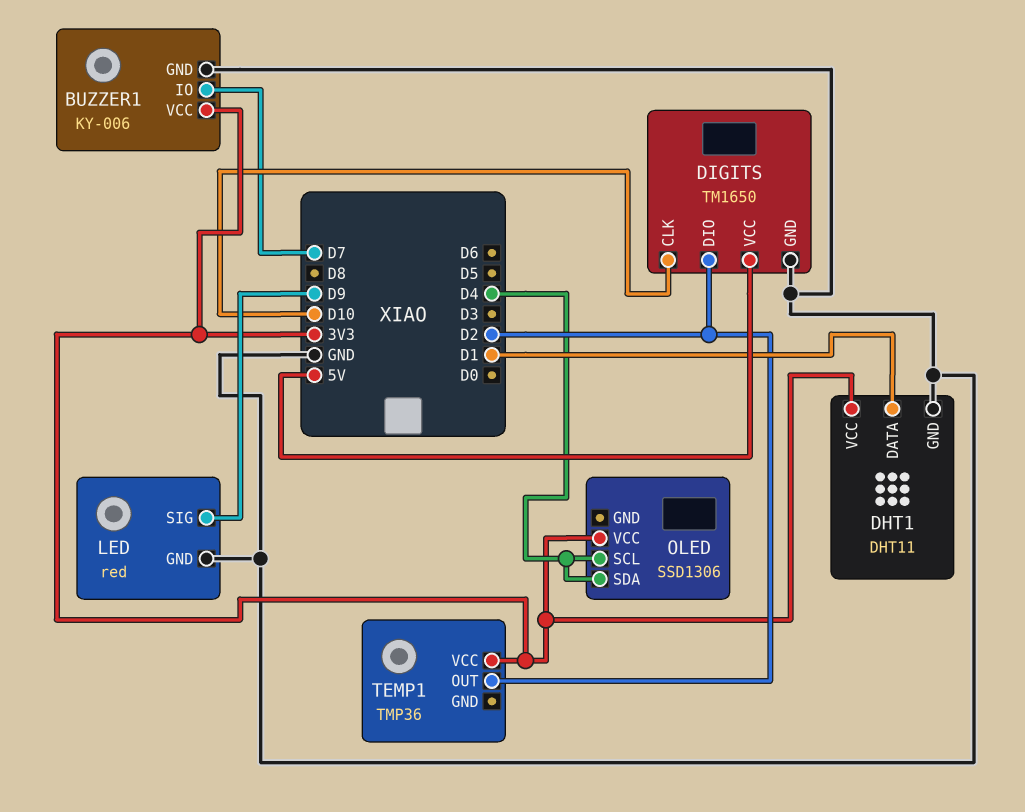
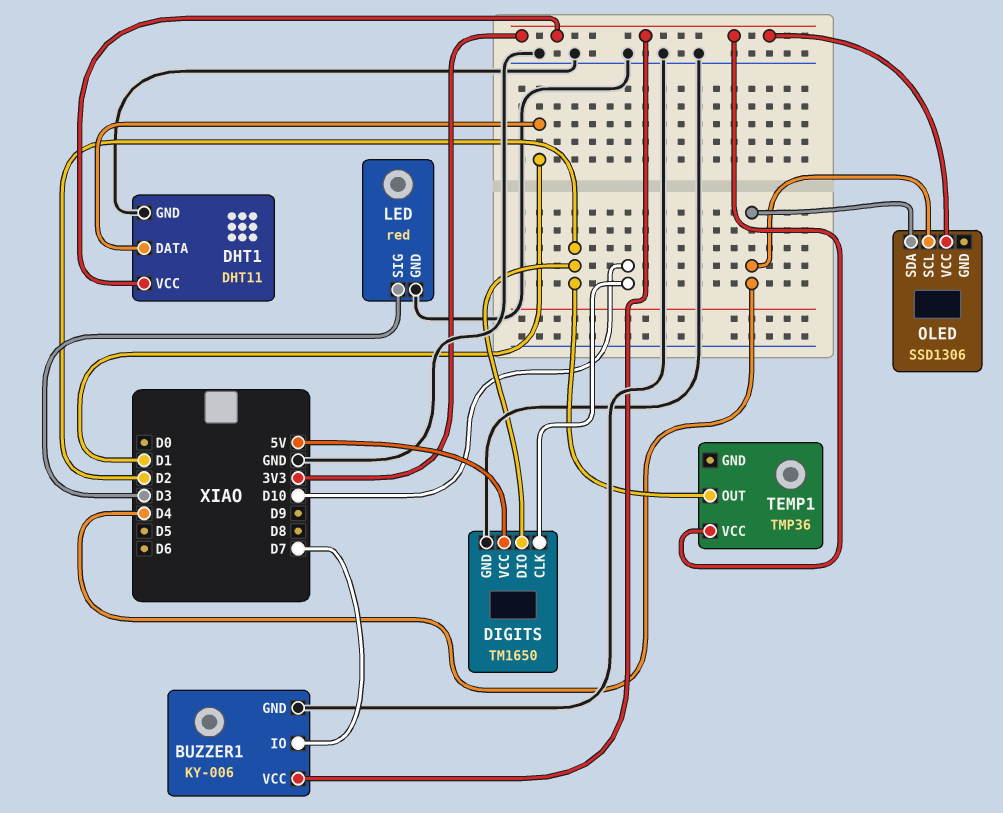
LED pin SIG: D9 -> D3

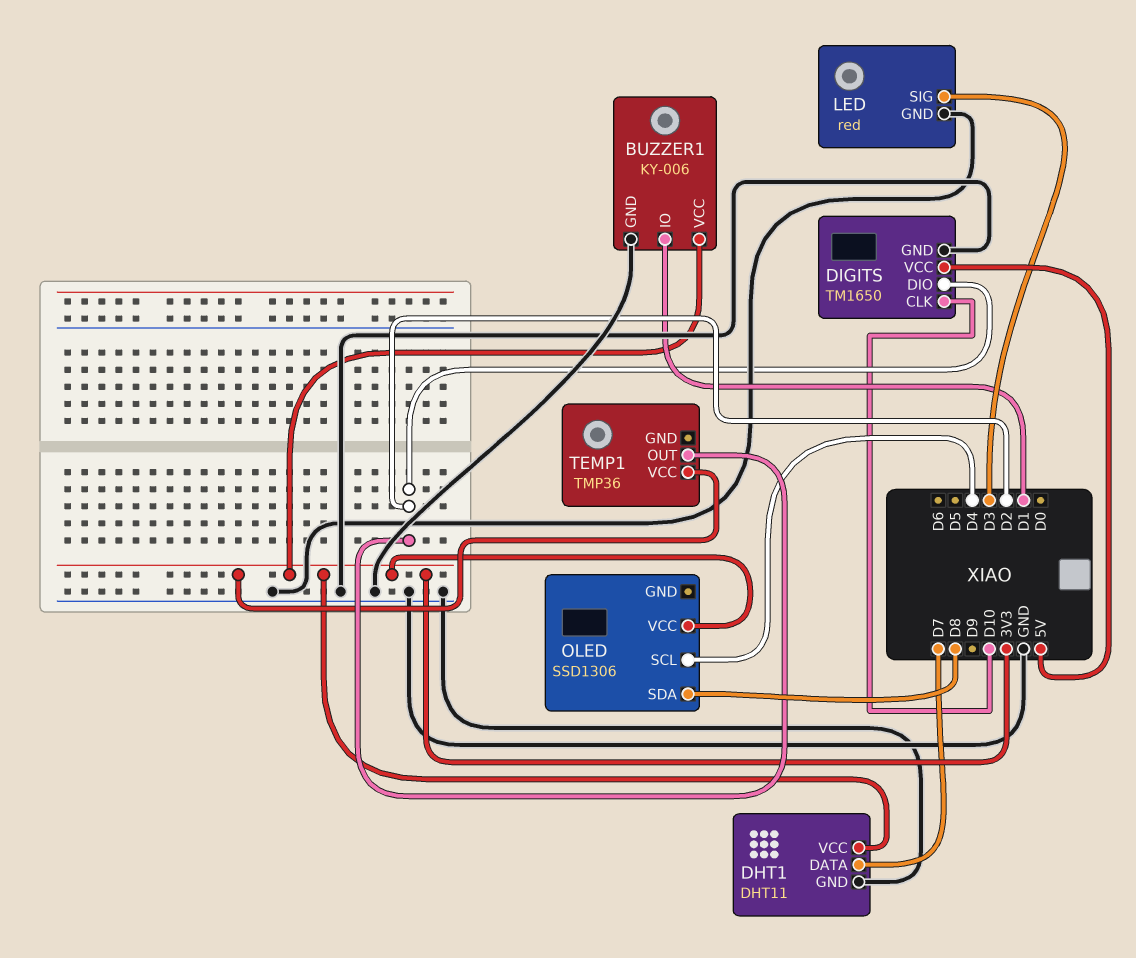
BUZZER1 pin IO: D7 -> D1
DHT1 pin DATA: D1 -> D7
OLED pin SDA: D4 -> D8

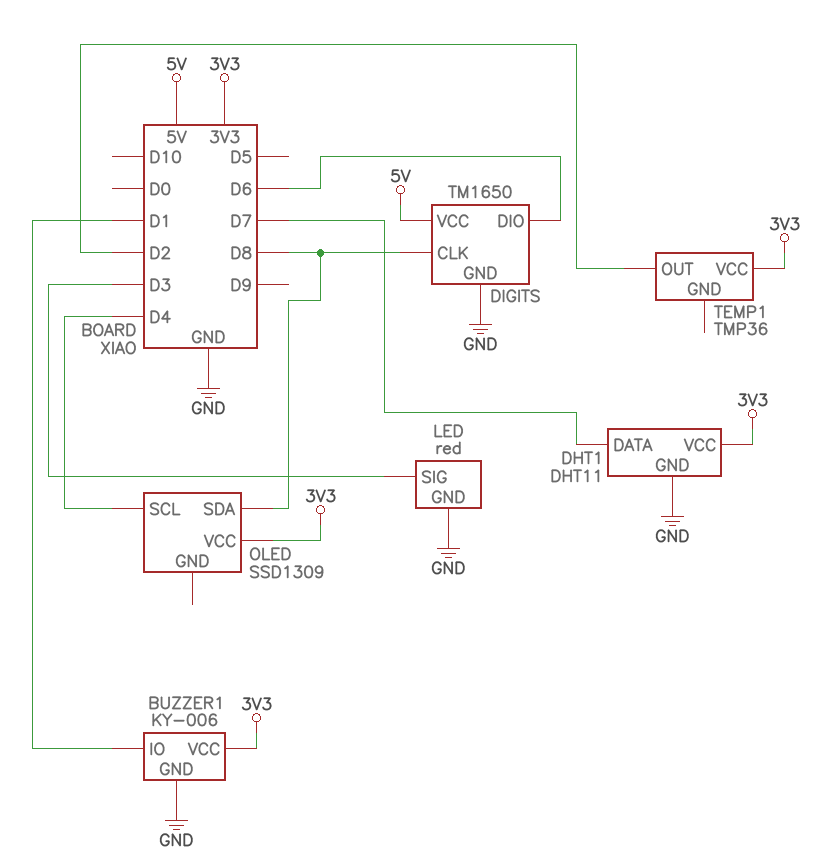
DIGITS pin CLK: D10 -> D8
DIGITS pin DIO: D2 -> D6
OLED: SSD1306 -> SSD1309

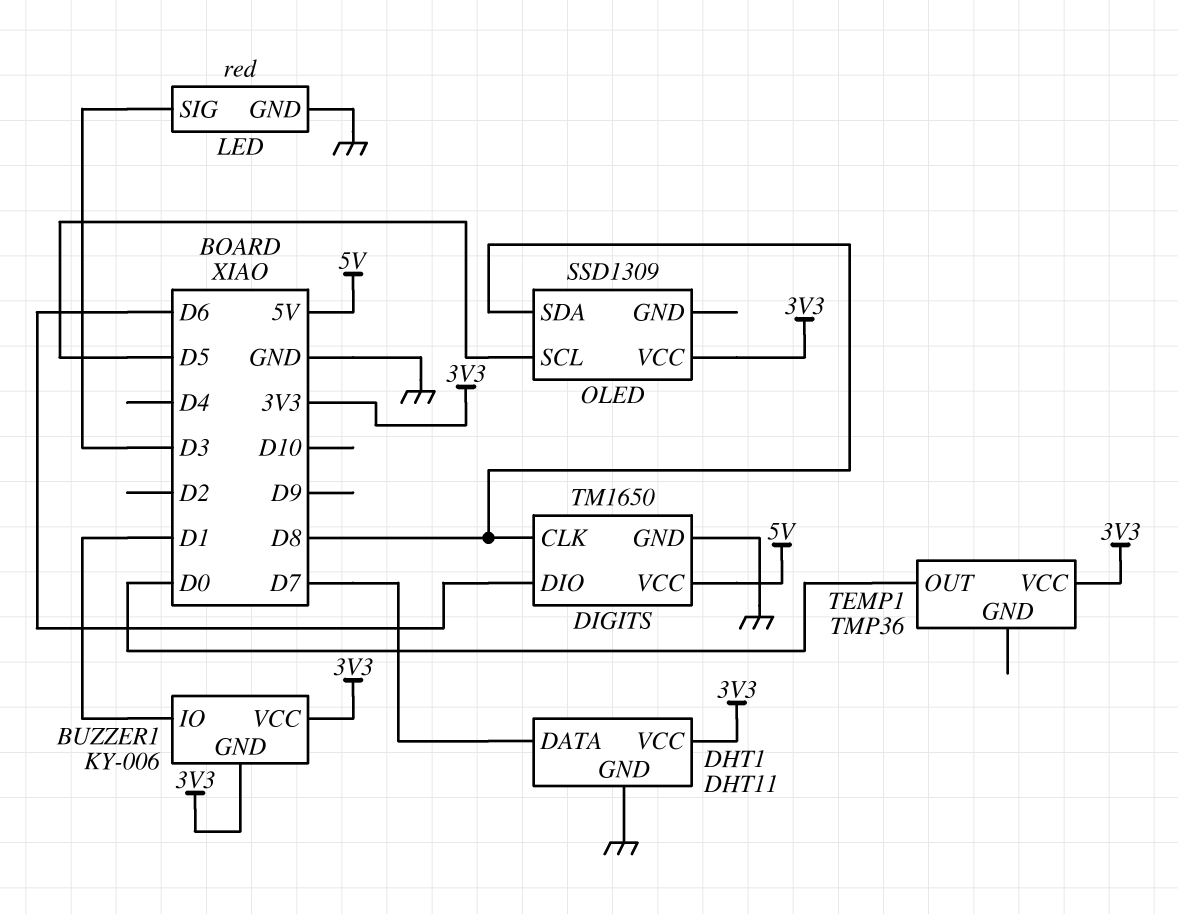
BUZZER1 pin GND: GND -> 3V3
OLED pin SCL: D4 -> D5
TEMP1 pin OUT: D2 -> D0

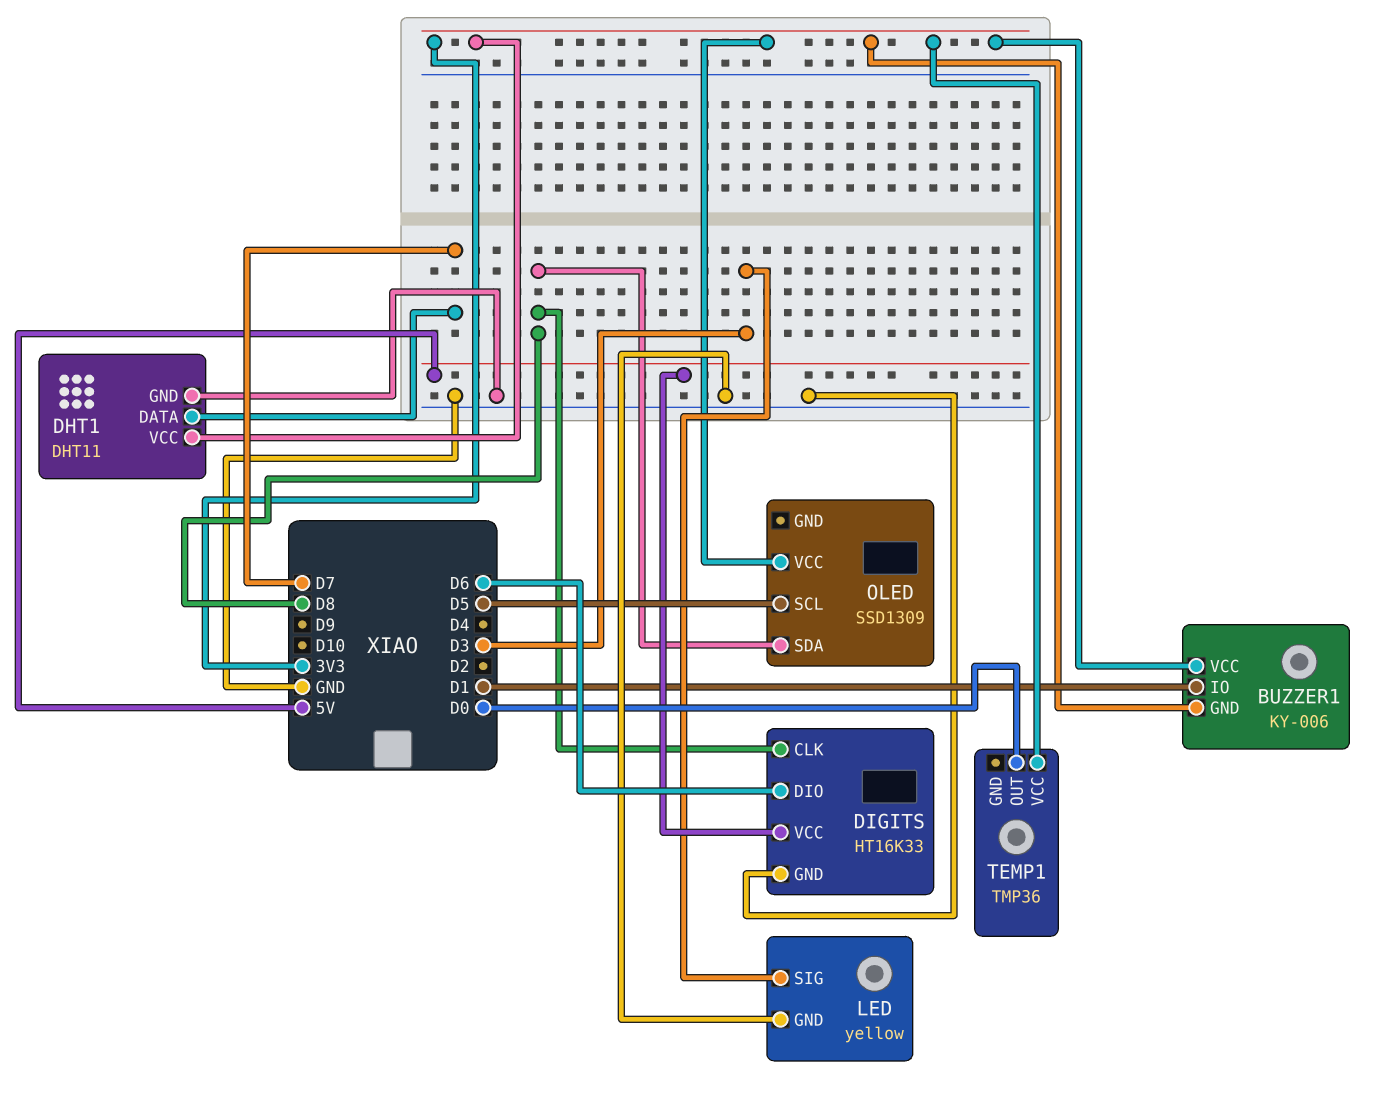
DIGITS: TM1650 -> HT16K33
LED: red -> yellow

